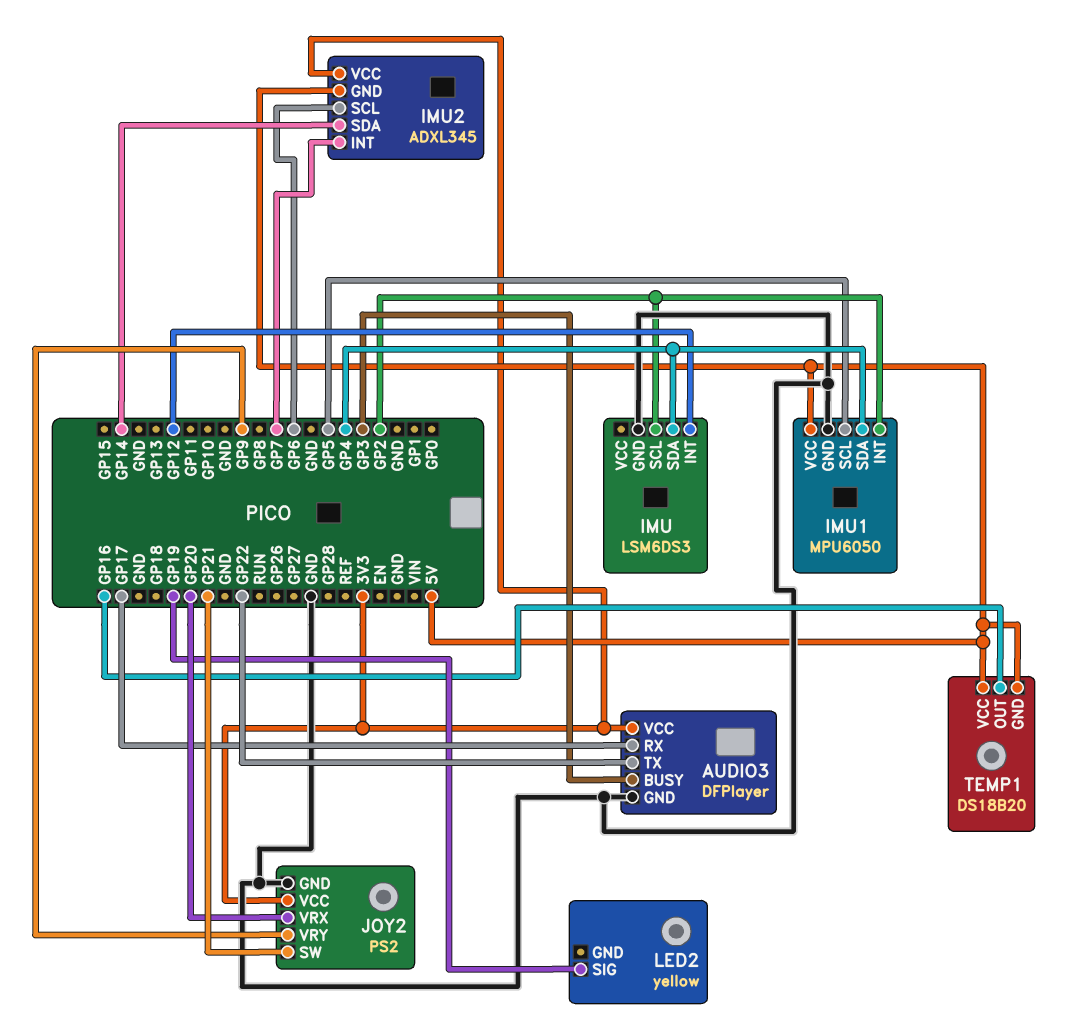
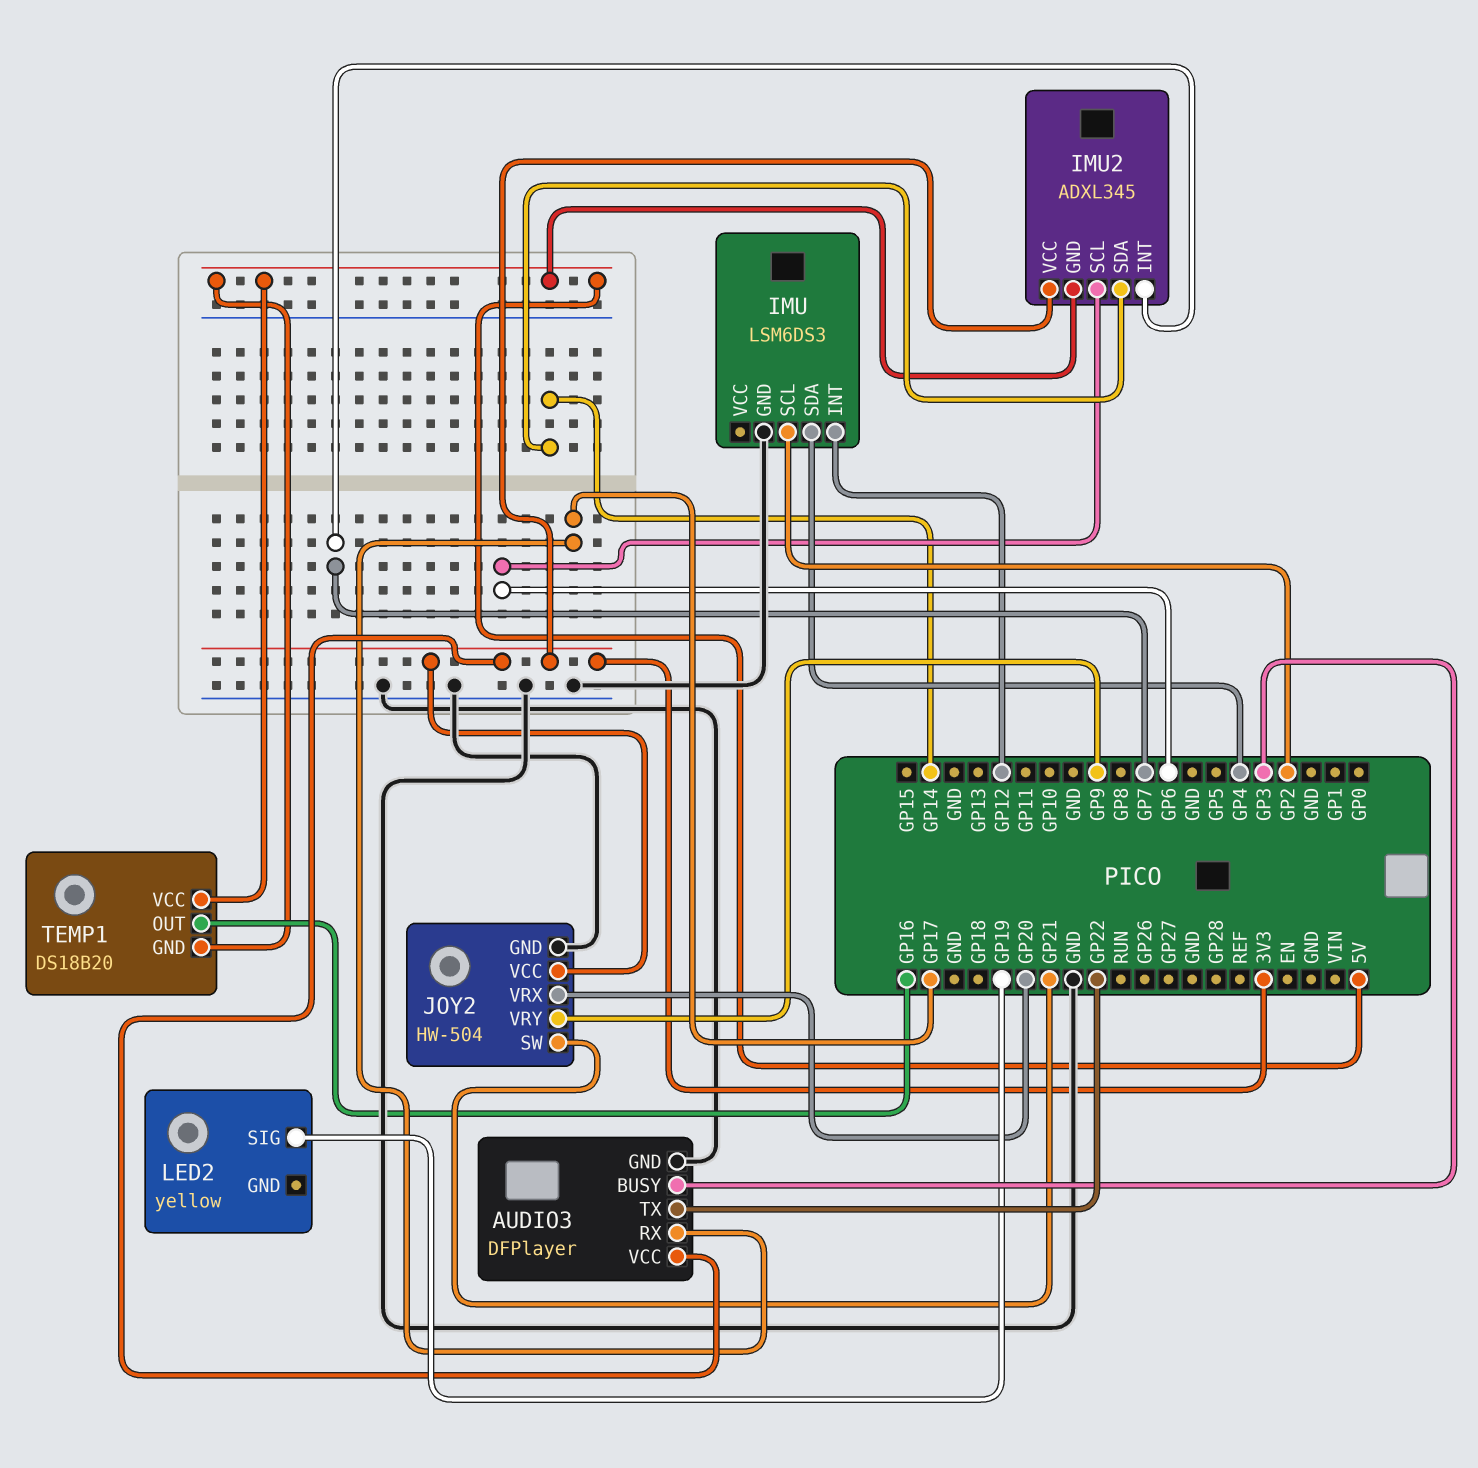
IMU1: MPU6050 -> none
IMU1 pin GND: GND -> none
IMU1 pin INT: GP2 -> none
IMU1 pin SCL: GP5 -> none
IMU1 pin SDA: GP4 -> none
IMU1 pin VCC: 5V -> none
JOY2: PS2 -> HW-504

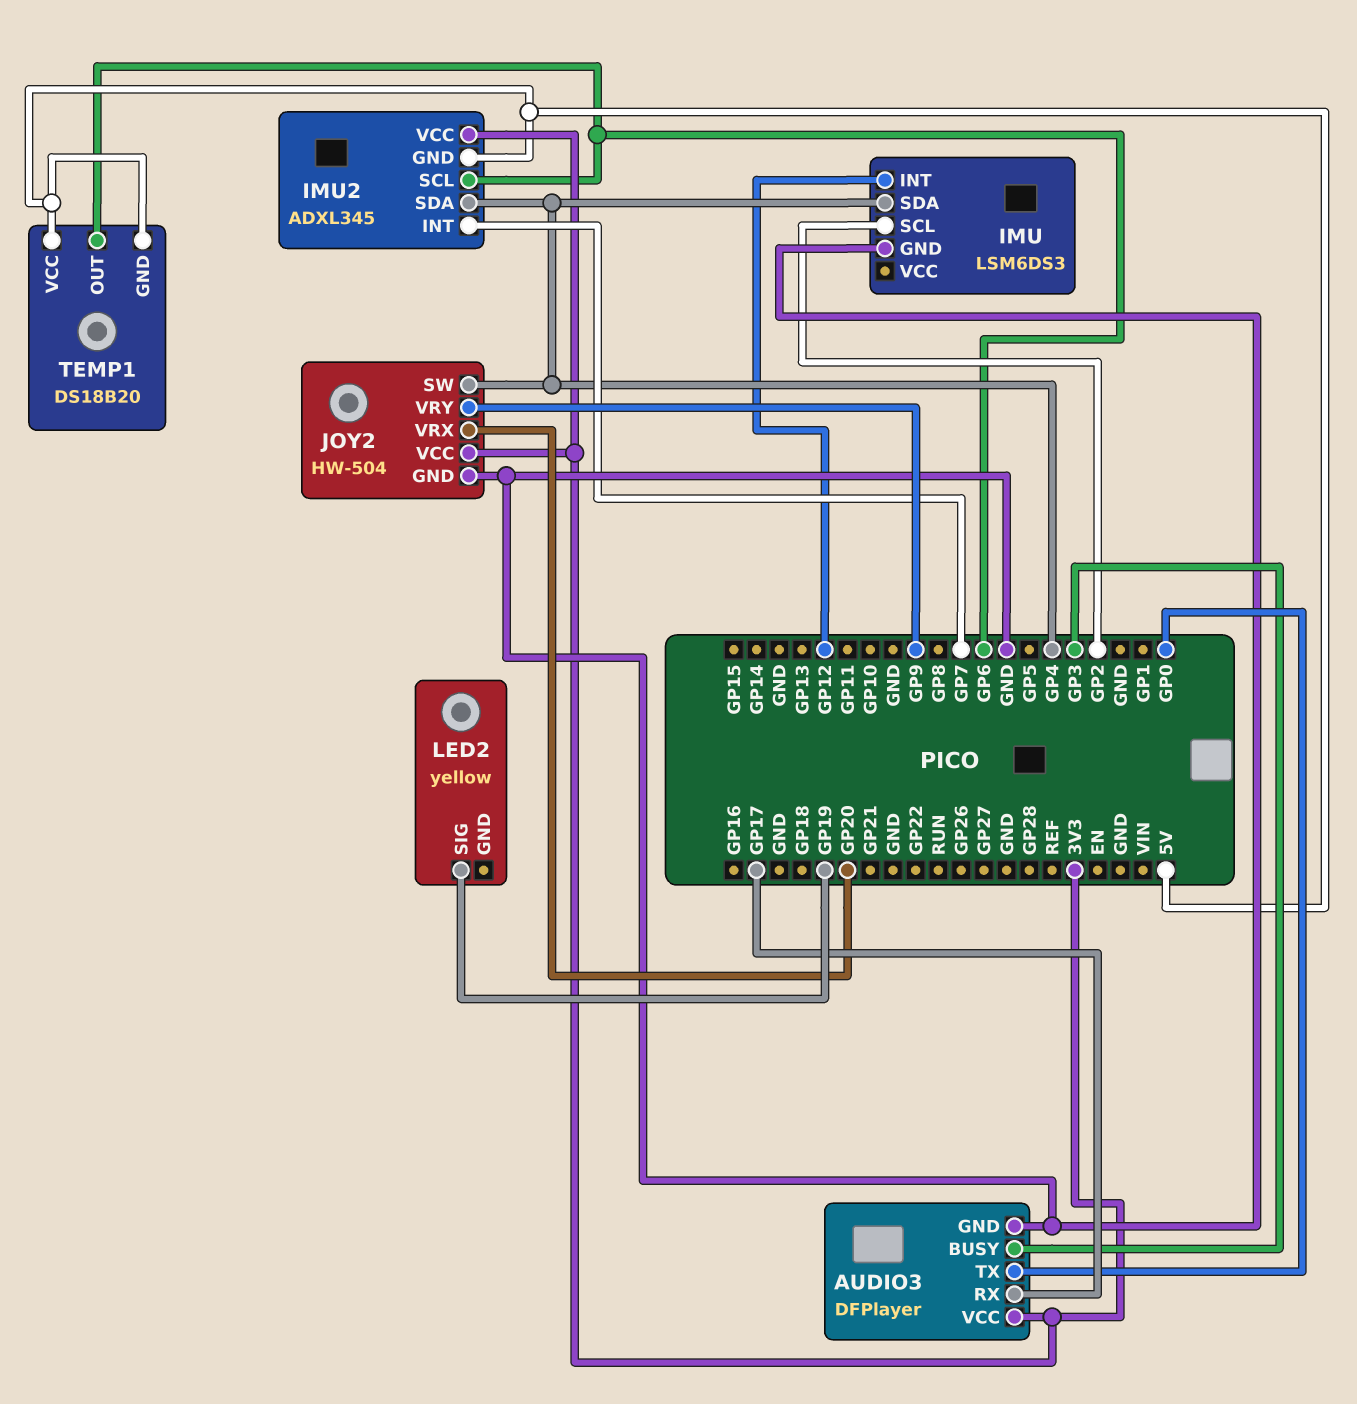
AUDIO3 pin TX: GP22 -> GP0
IMU2 pin SDA: GP14 -> GP4
JOY2 pin SW: GP21 -> GP4
TEMP1 pin OUT: GP16 -> GP6

